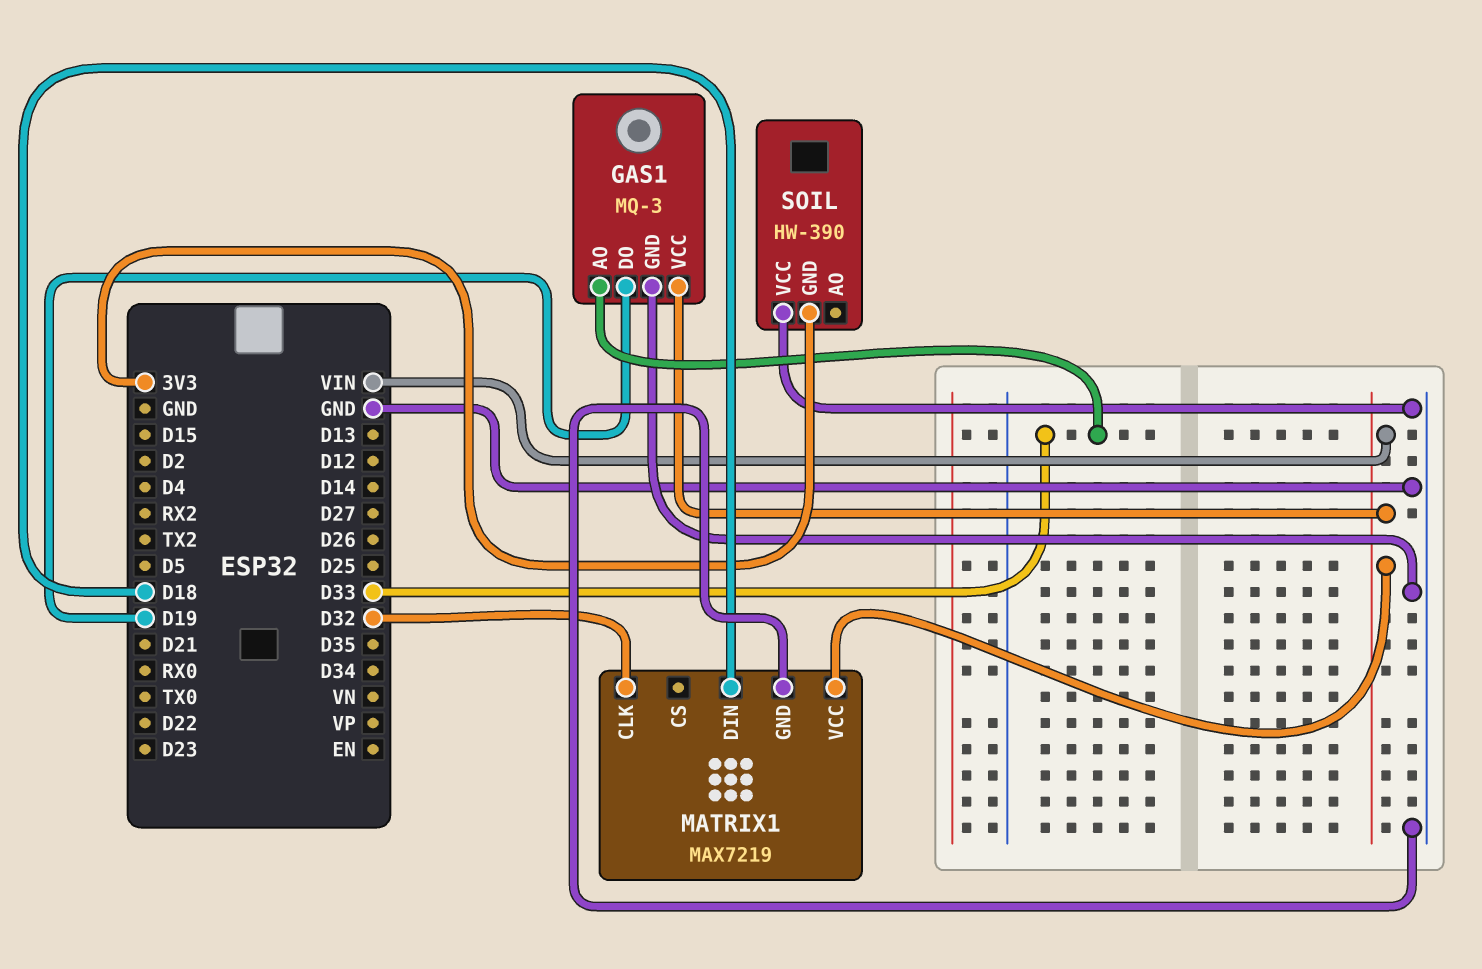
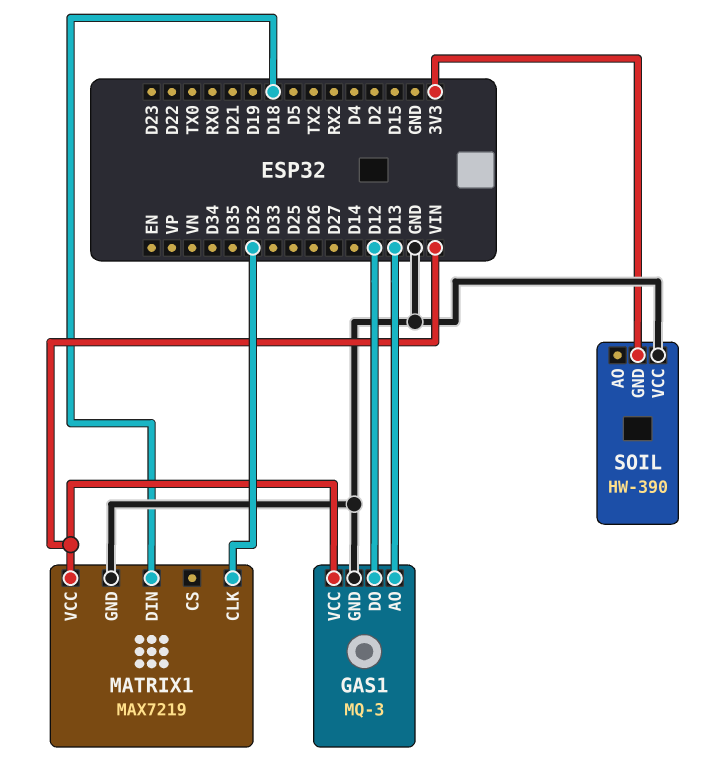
GAS1 pin AO: D33 -> D13
GAS1 pin DO: D19 -> D12

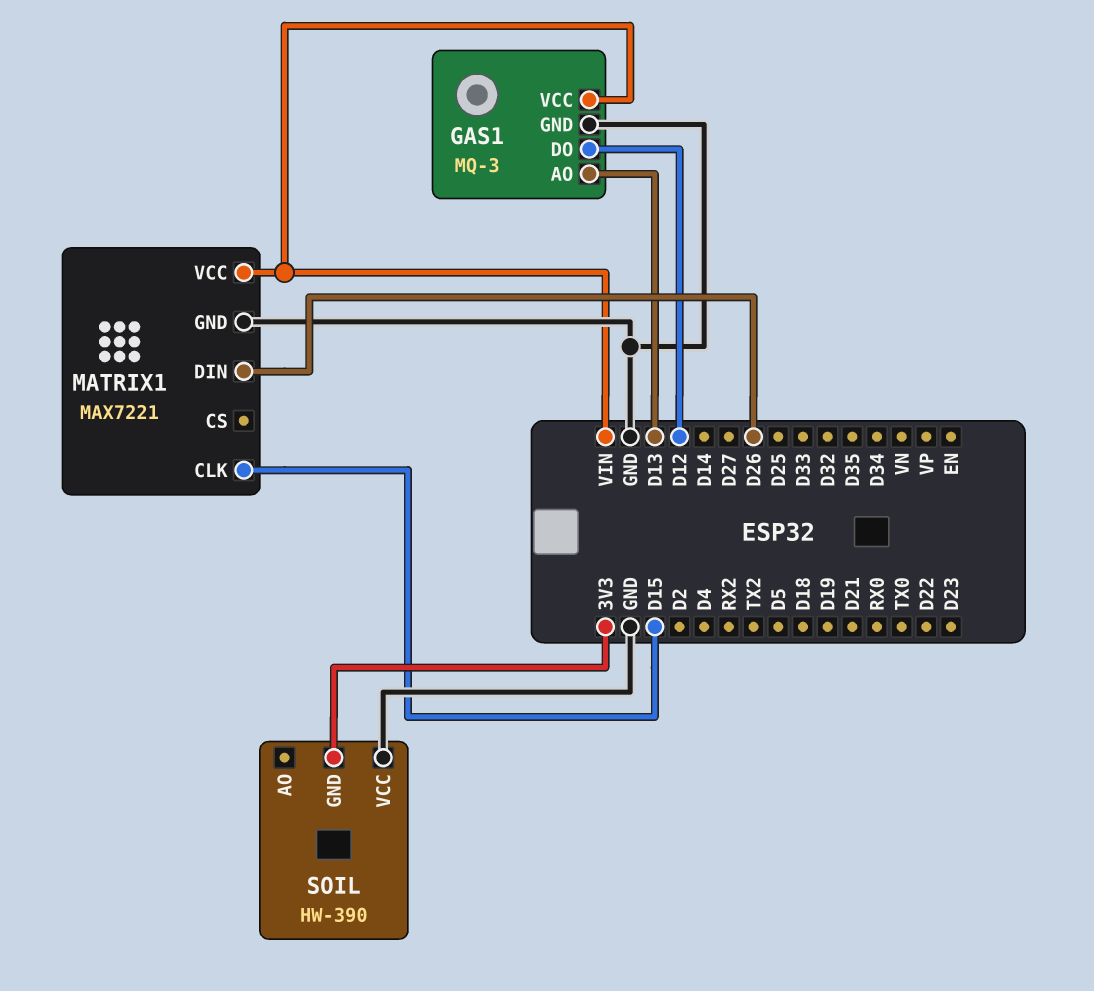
MATRIX1: MAX7219 -> MAX7221
MATRIX1 pin CLK: D32 -> D15
MATRIX1 pin DIN: D18 -> D26

